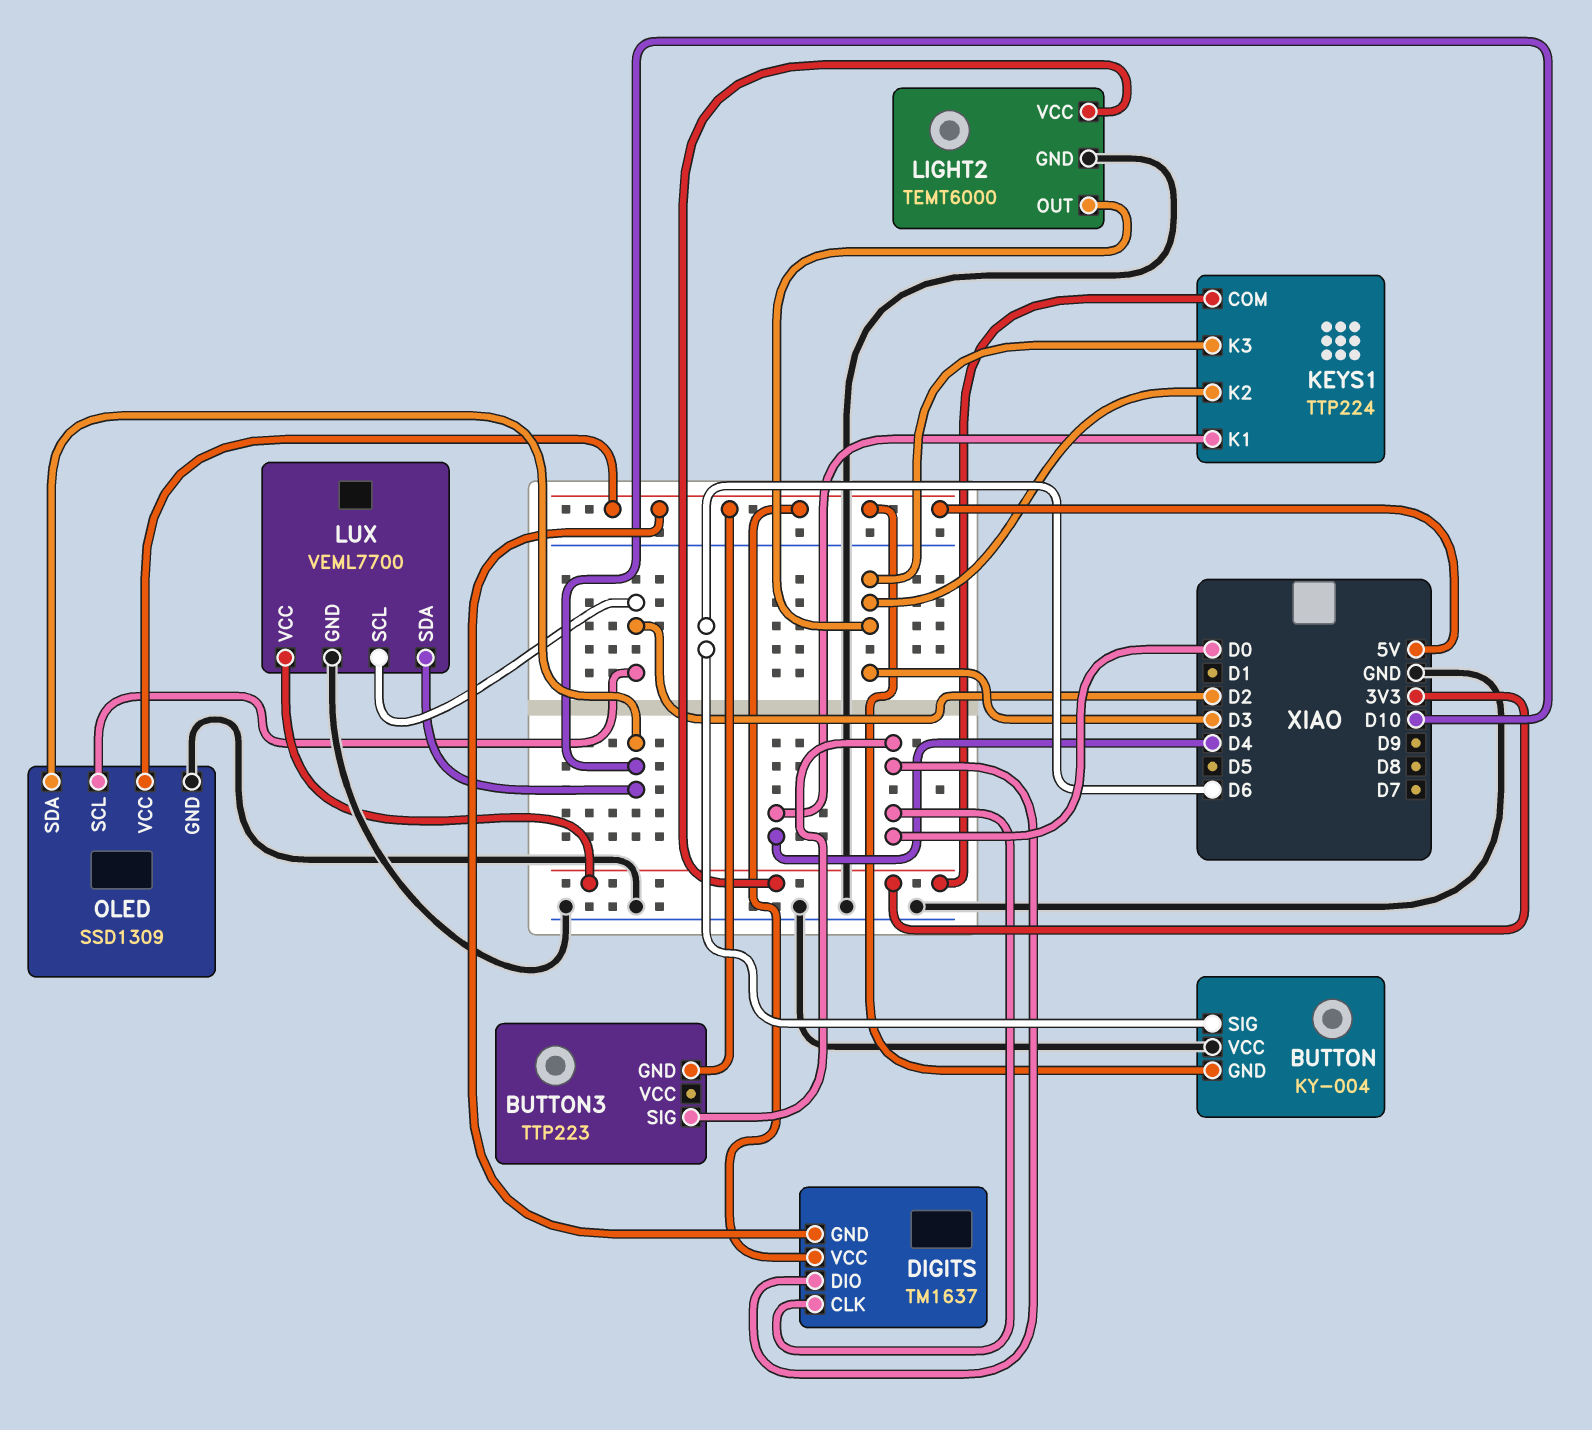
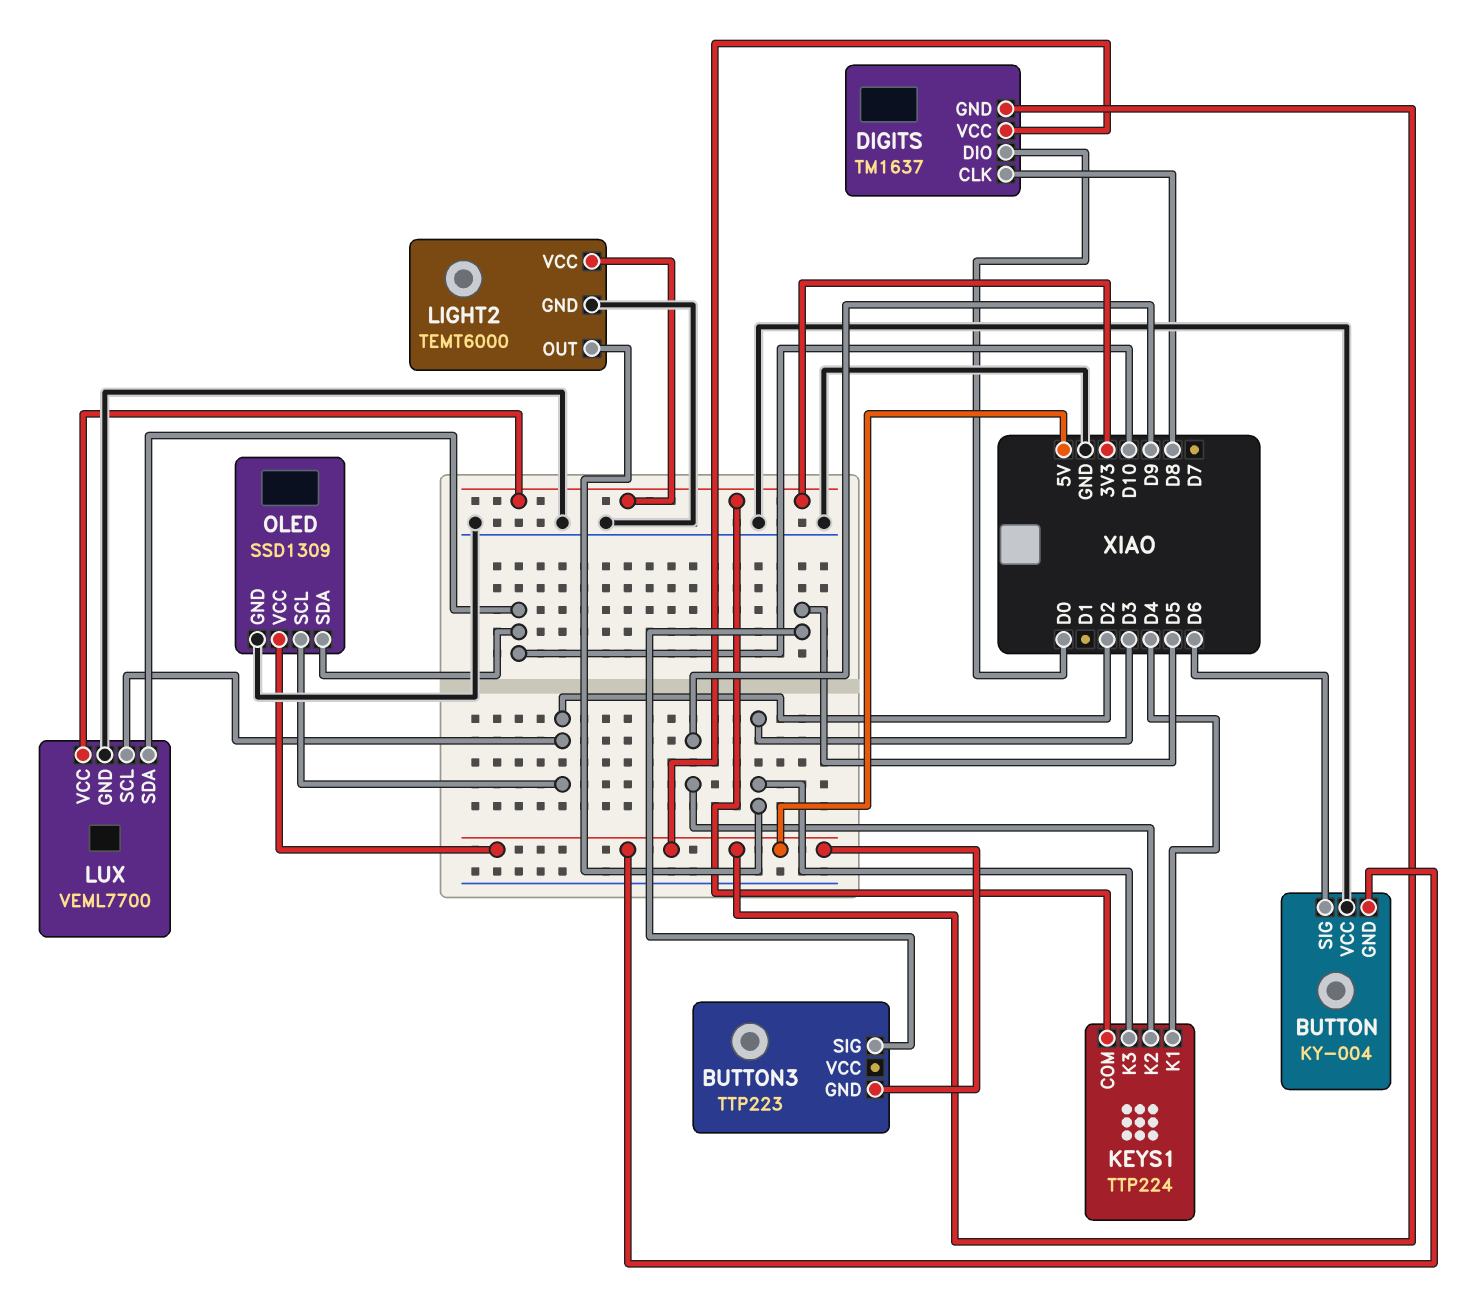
BUTTON3 pin SIG: D0 -> D5
DIGITS pin CLK: D0 -> D8
KEYS1 pin K2: D3 -> D9

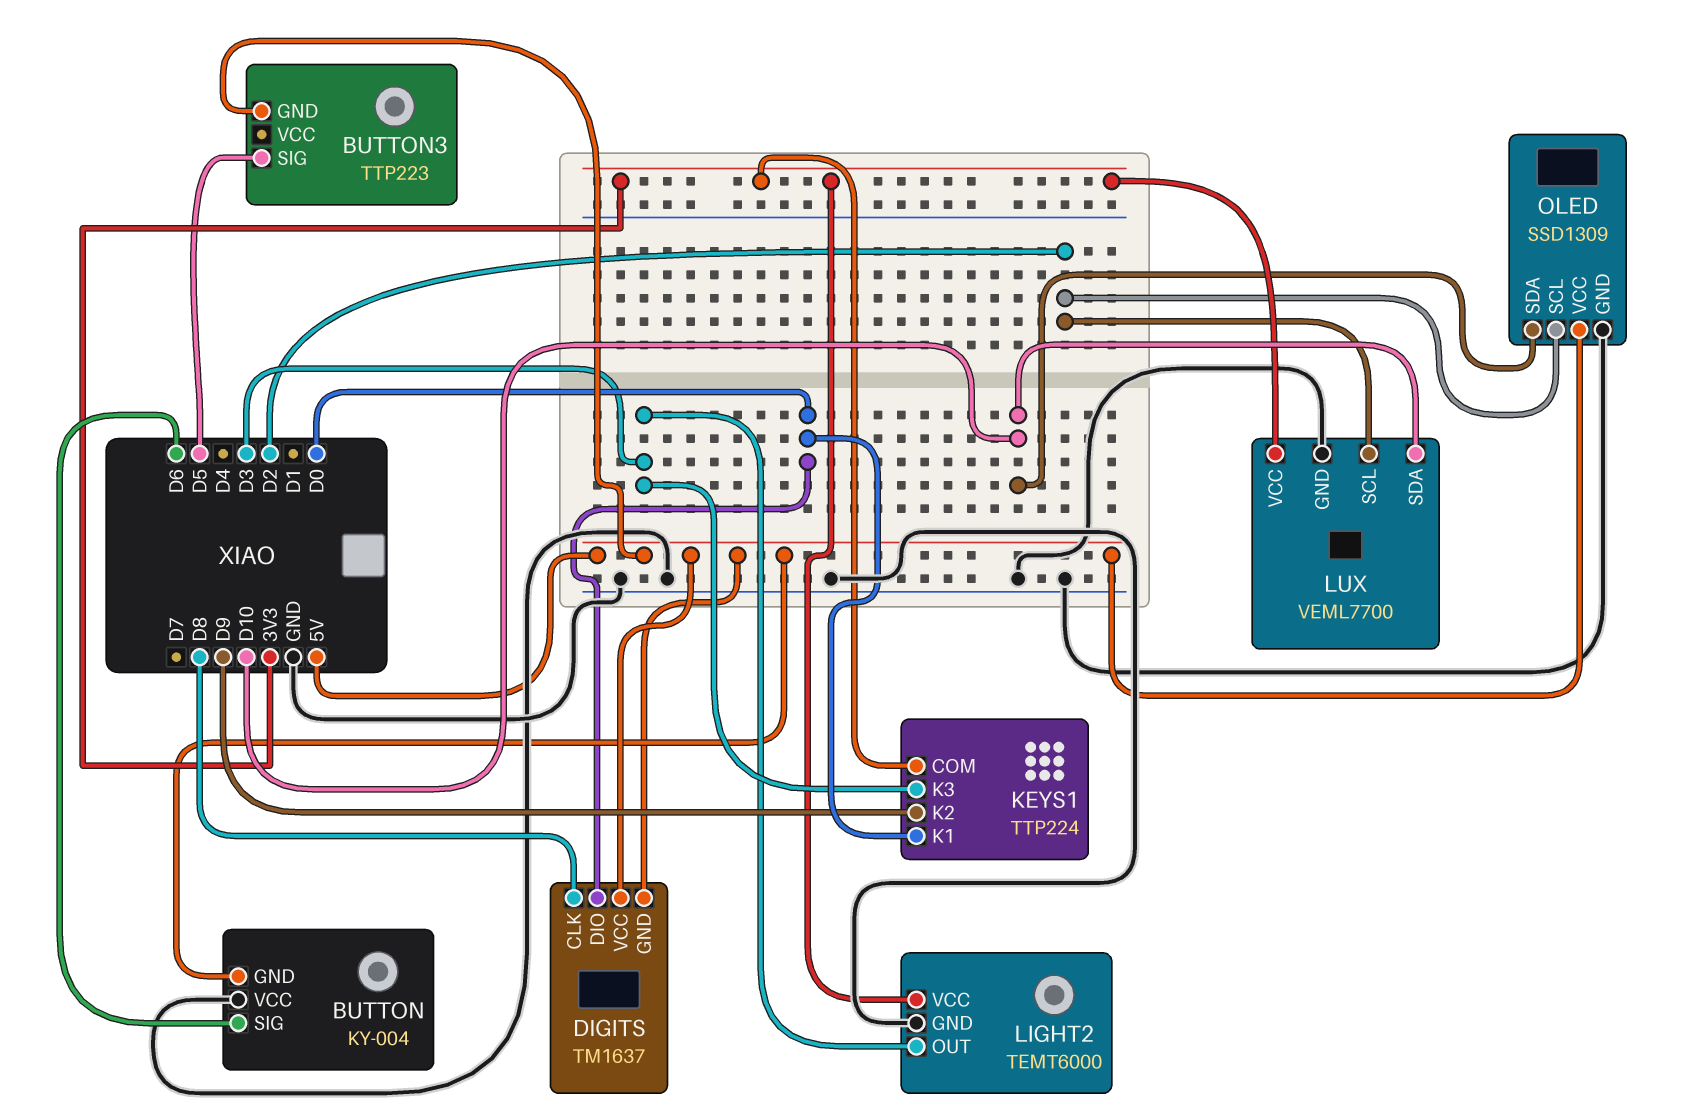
KEYS1 pin K1: D4 -> D0

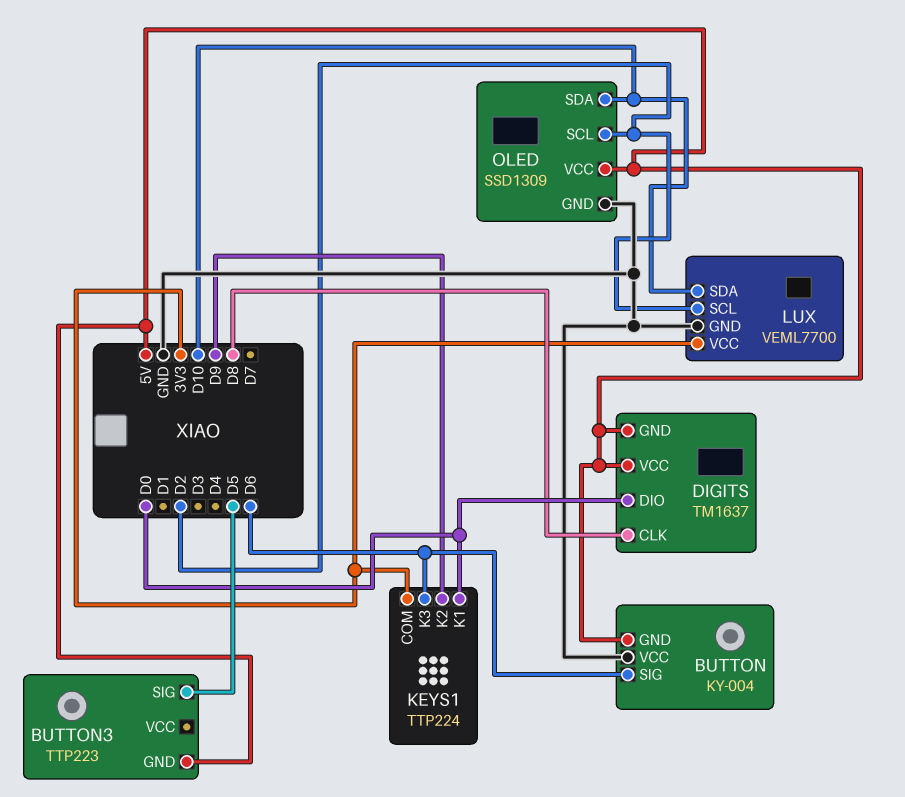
KEYS1 pin K3: D3 -> D6
LIGHT2: TEMT6000 -> none
LIGHT2 pin GND: GND -> none
LIGHT2 pin OUT: D3 -> none
LIGHT2 pin VCC: 3V3 -> none

